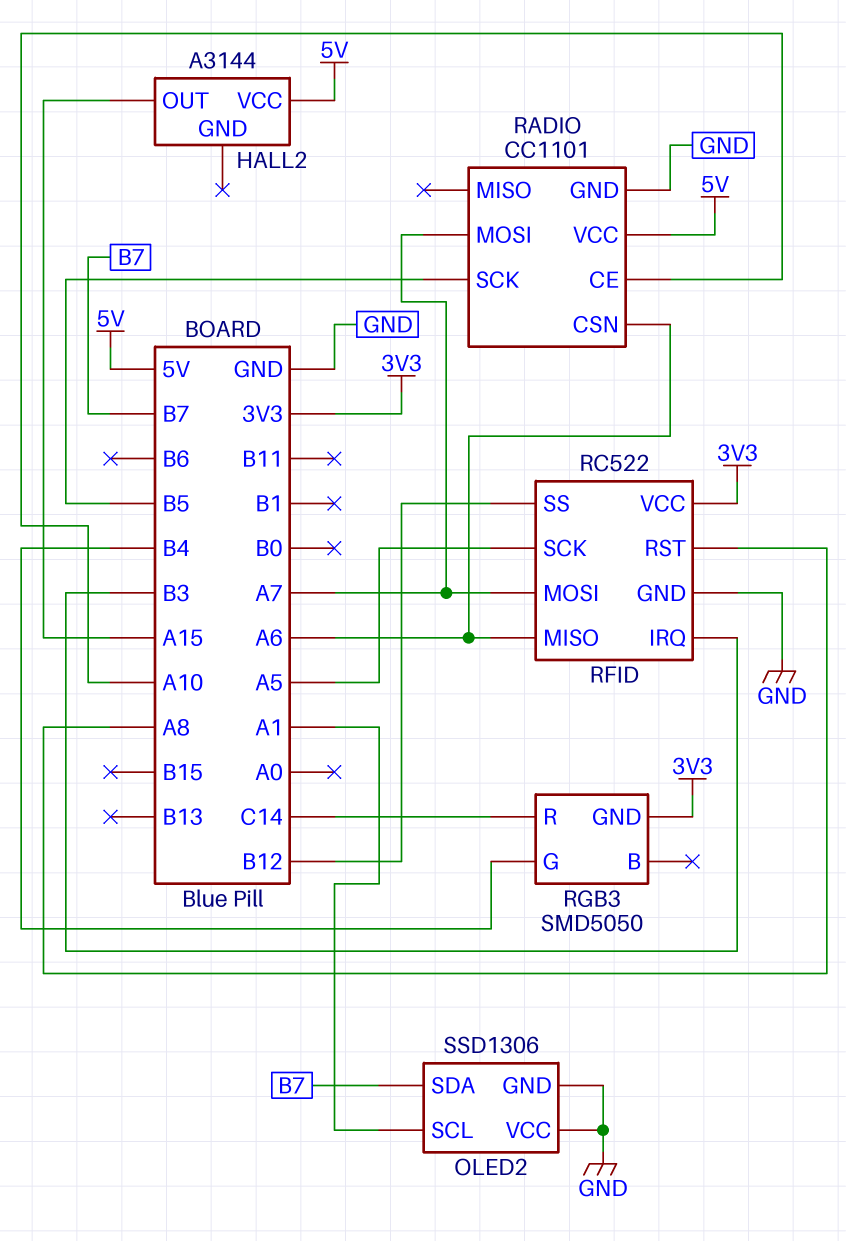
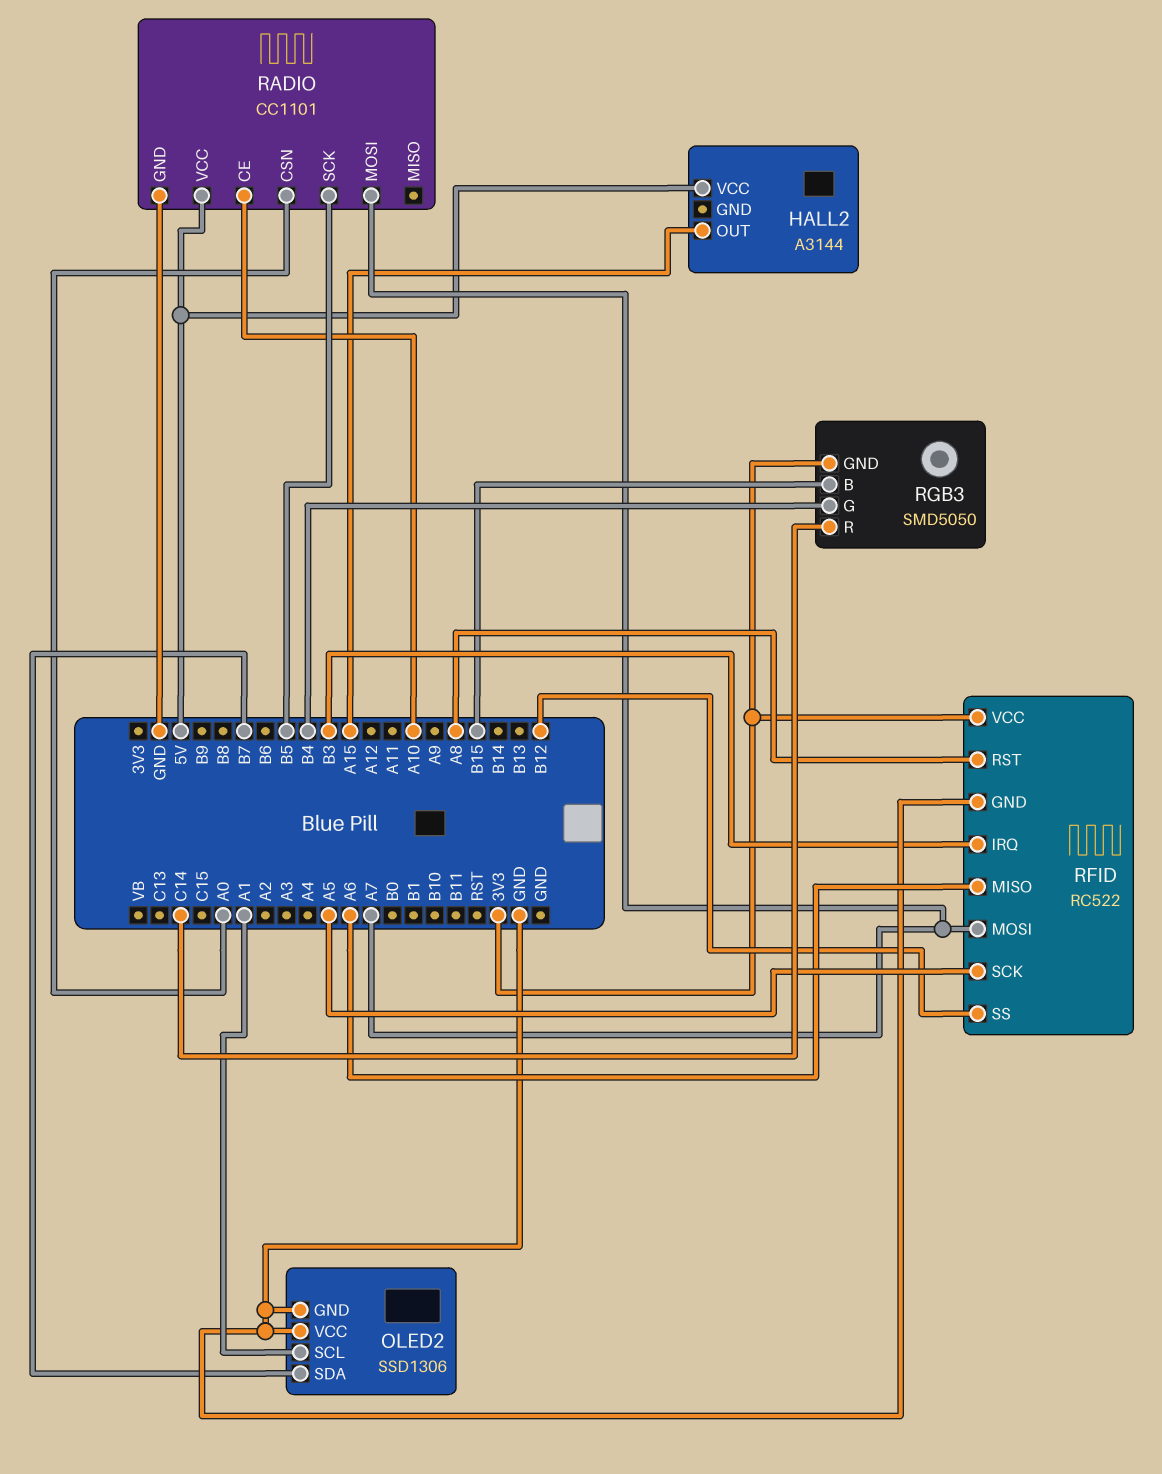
RADIO pin CSN: A6 -> A0
RGB3 pin B: none -> B15

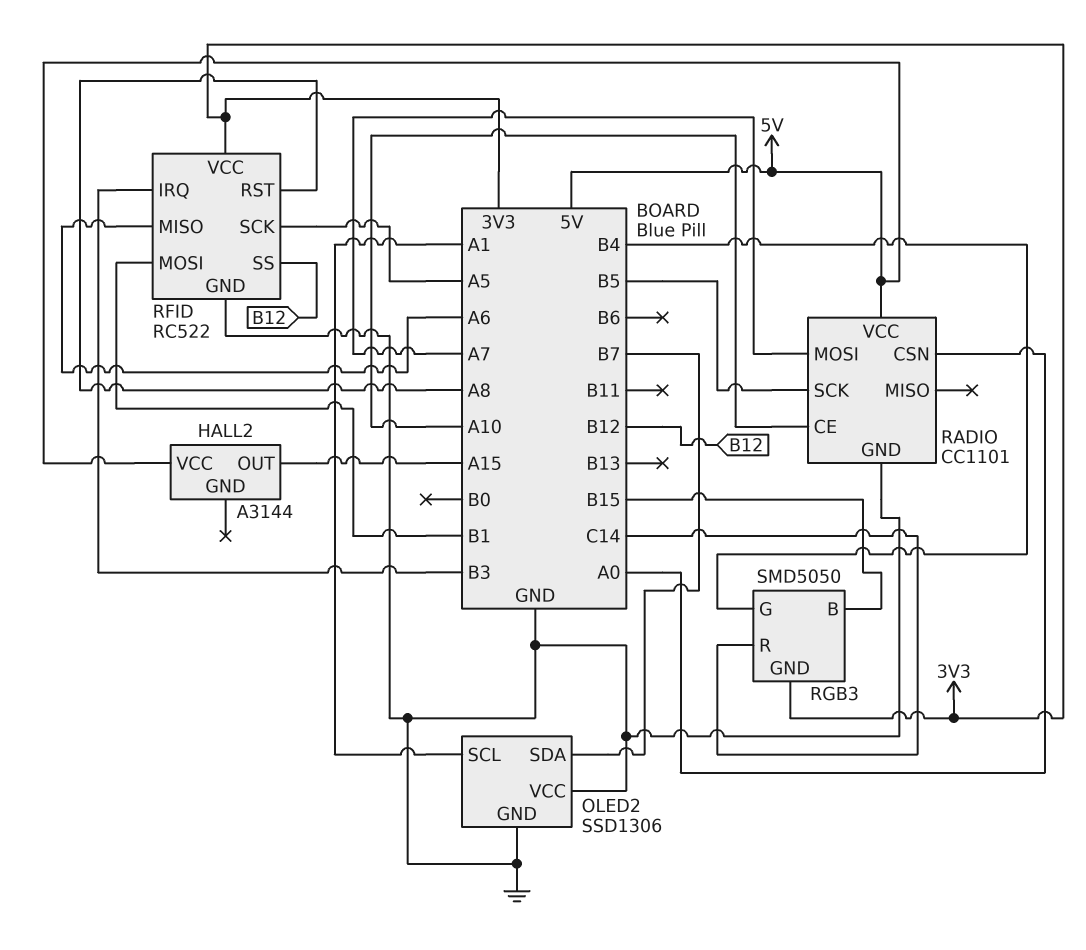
RFID pin MOSI: A7 -> B1

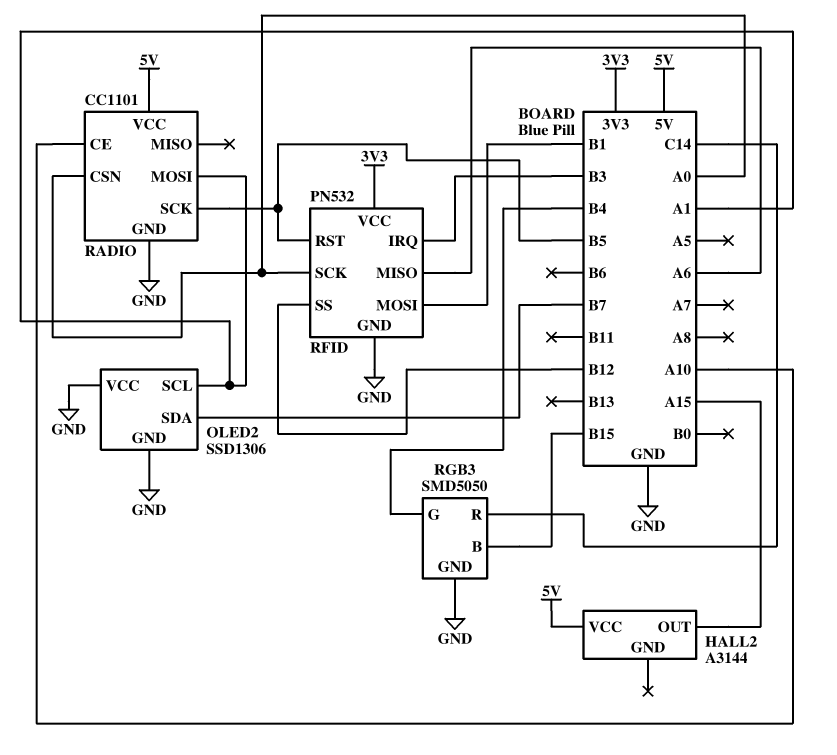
RADIO pin MOSI: A7 -> A1
RFID: RC522 -> PN532
RFID pin RST: A8 -> B5
RFID pin SCK: A5 -> A0
RGB3 pin GND: 3V3 -> GND

